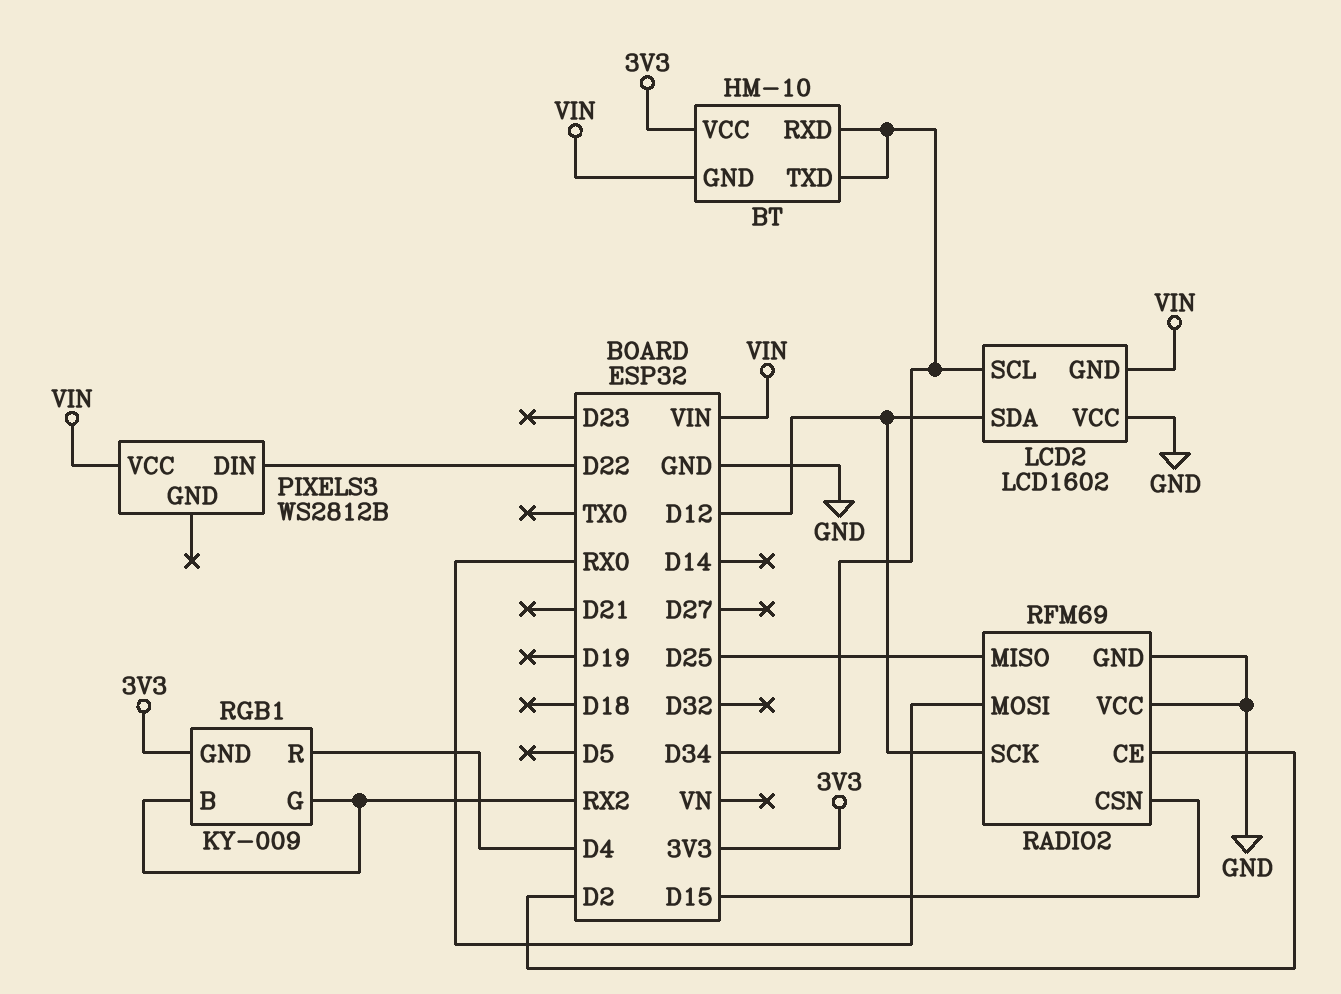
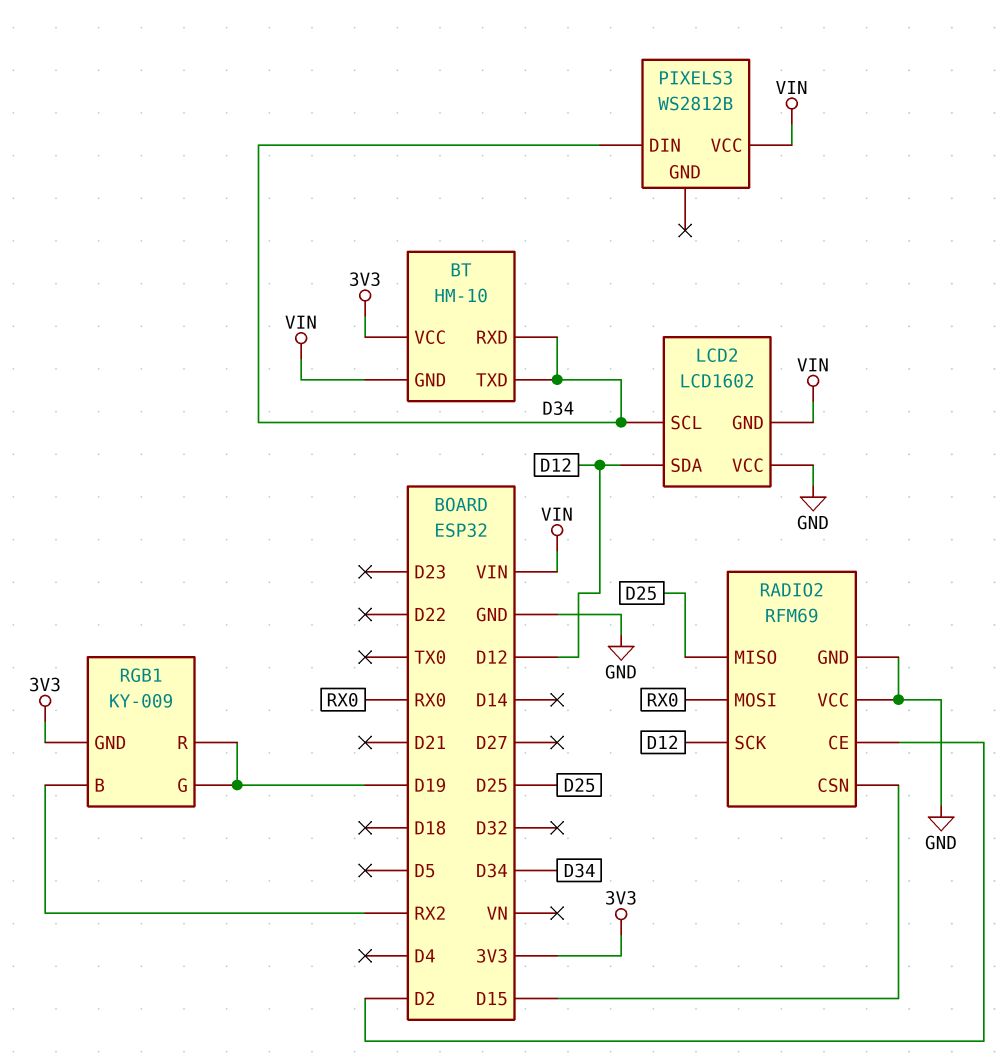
PIXELS3 pin DIN: D22 -> D34
RGB1 pin G: RX2 -> D19
RGB1 pin R: D4 -> D19

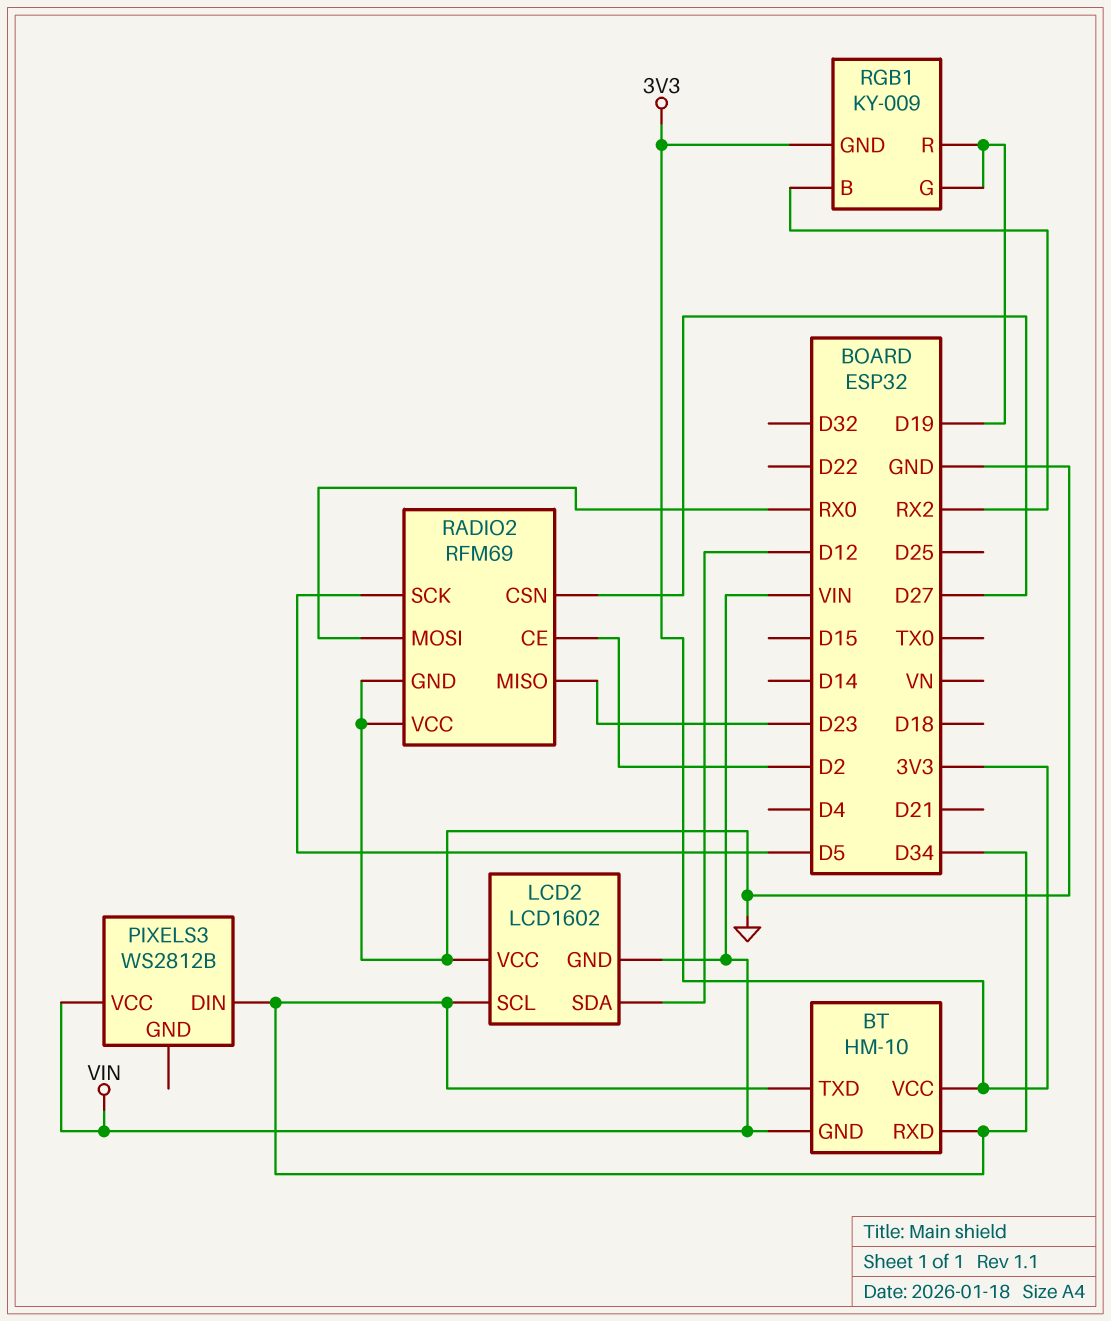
RADIO2 pin CSN: D15 -> D27
RADIO2 pin MISO: D25 -> D23
RADIO2 pin SCK: D12 -> D5

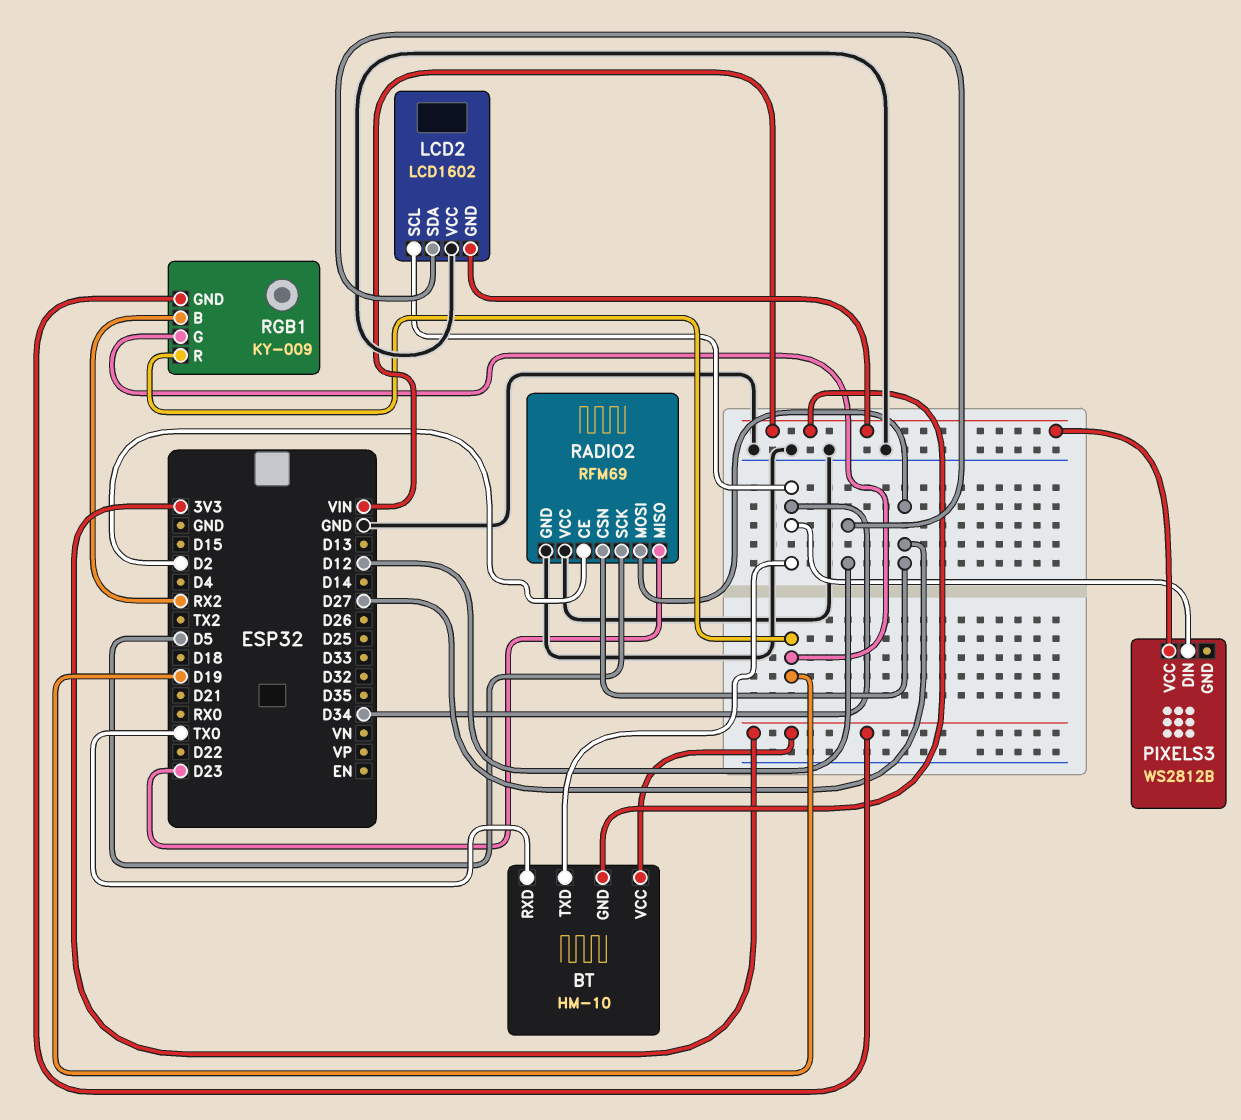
BT pin RXD: D34 -> TX0
RADIO2 pin MOSI: RX0 -> D27

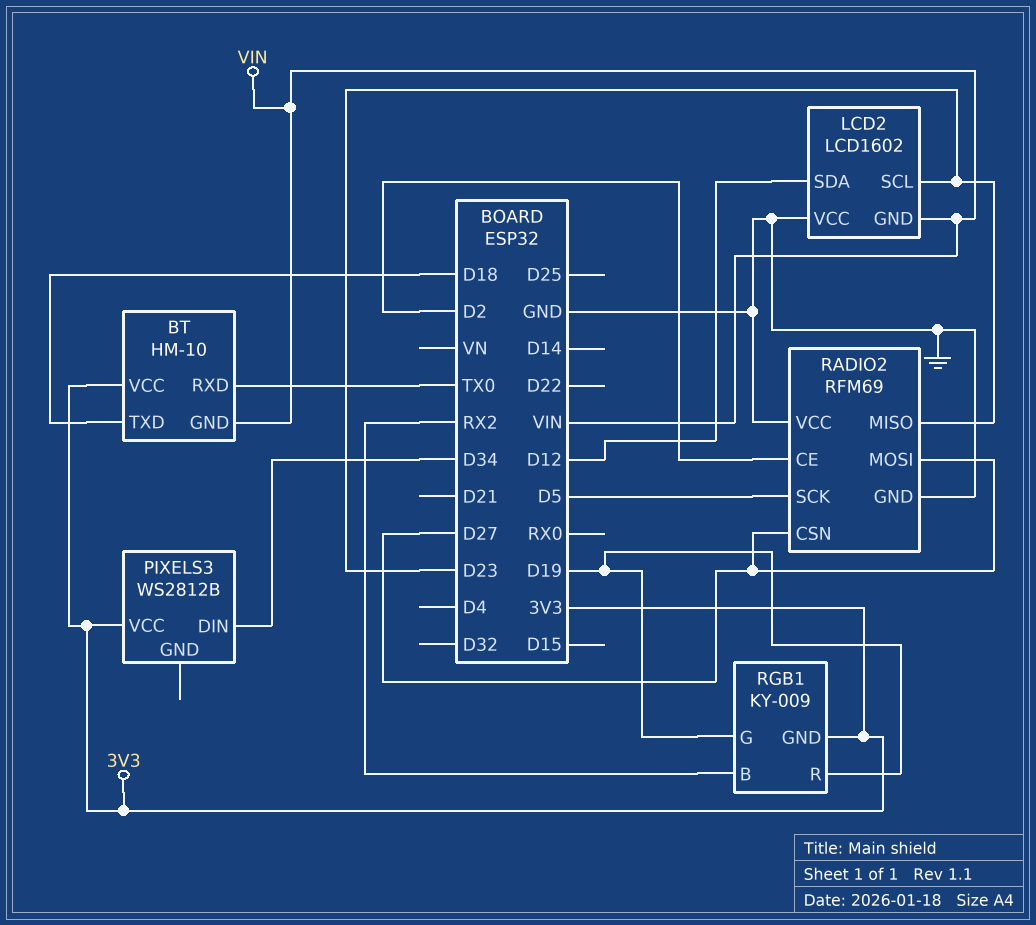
BT pin TXD: D34 -> D18
LCD2 pin SCL: D34 -> D23
PIXELS3 pin VCC: VIN -> 3V3

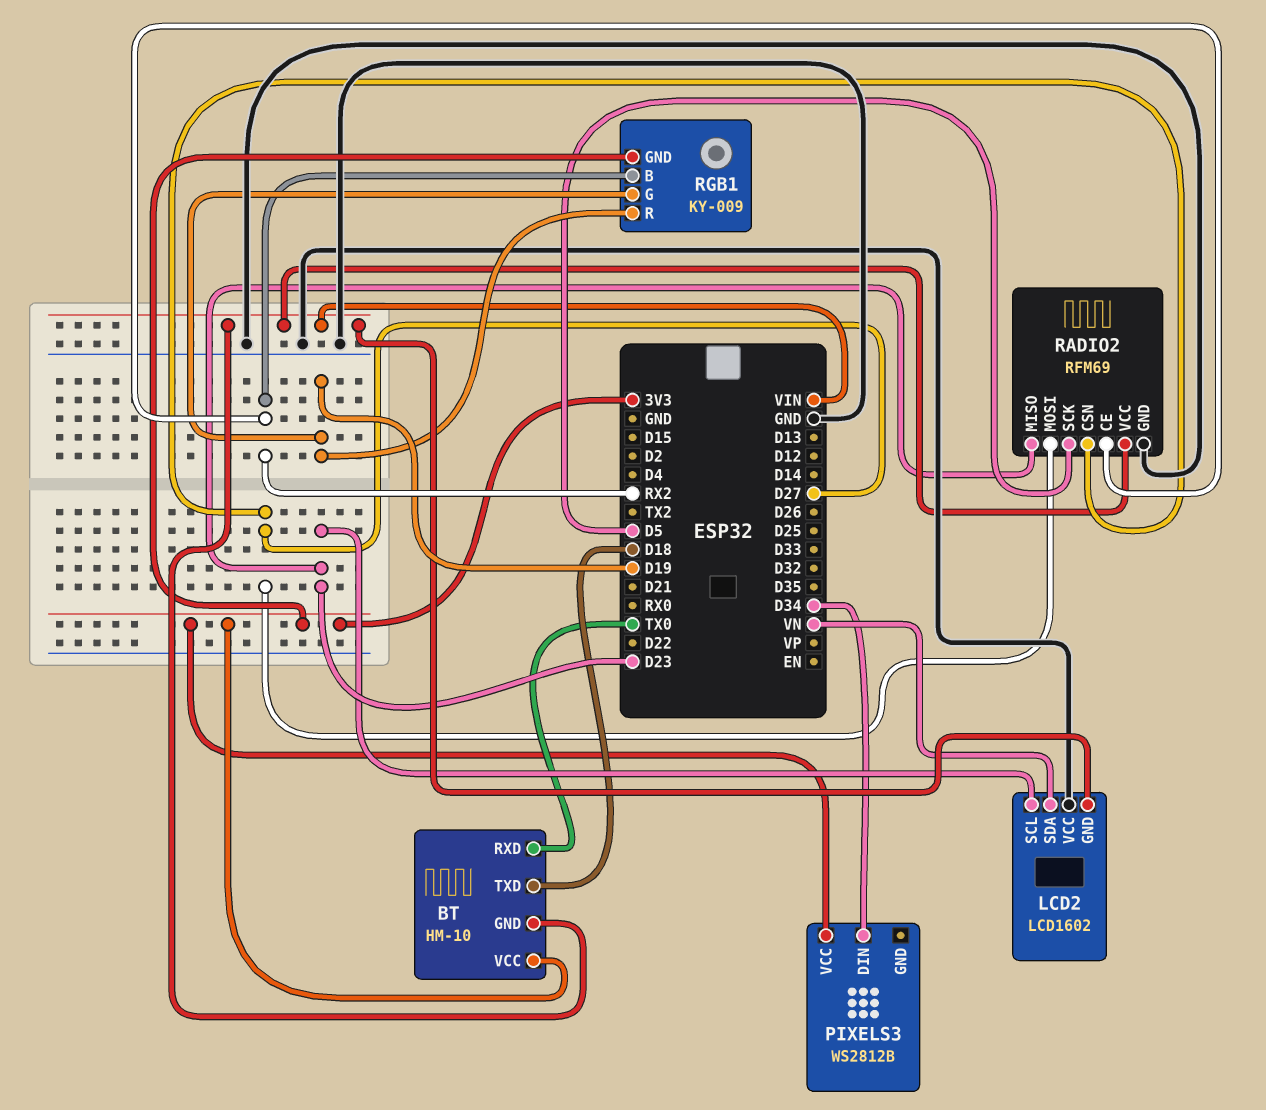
LCD2 pin SDA: D12 -> VN
RADIO2 pin CE: D2 -> RX2
RADIO2 pin VCC: GND -> VIN

